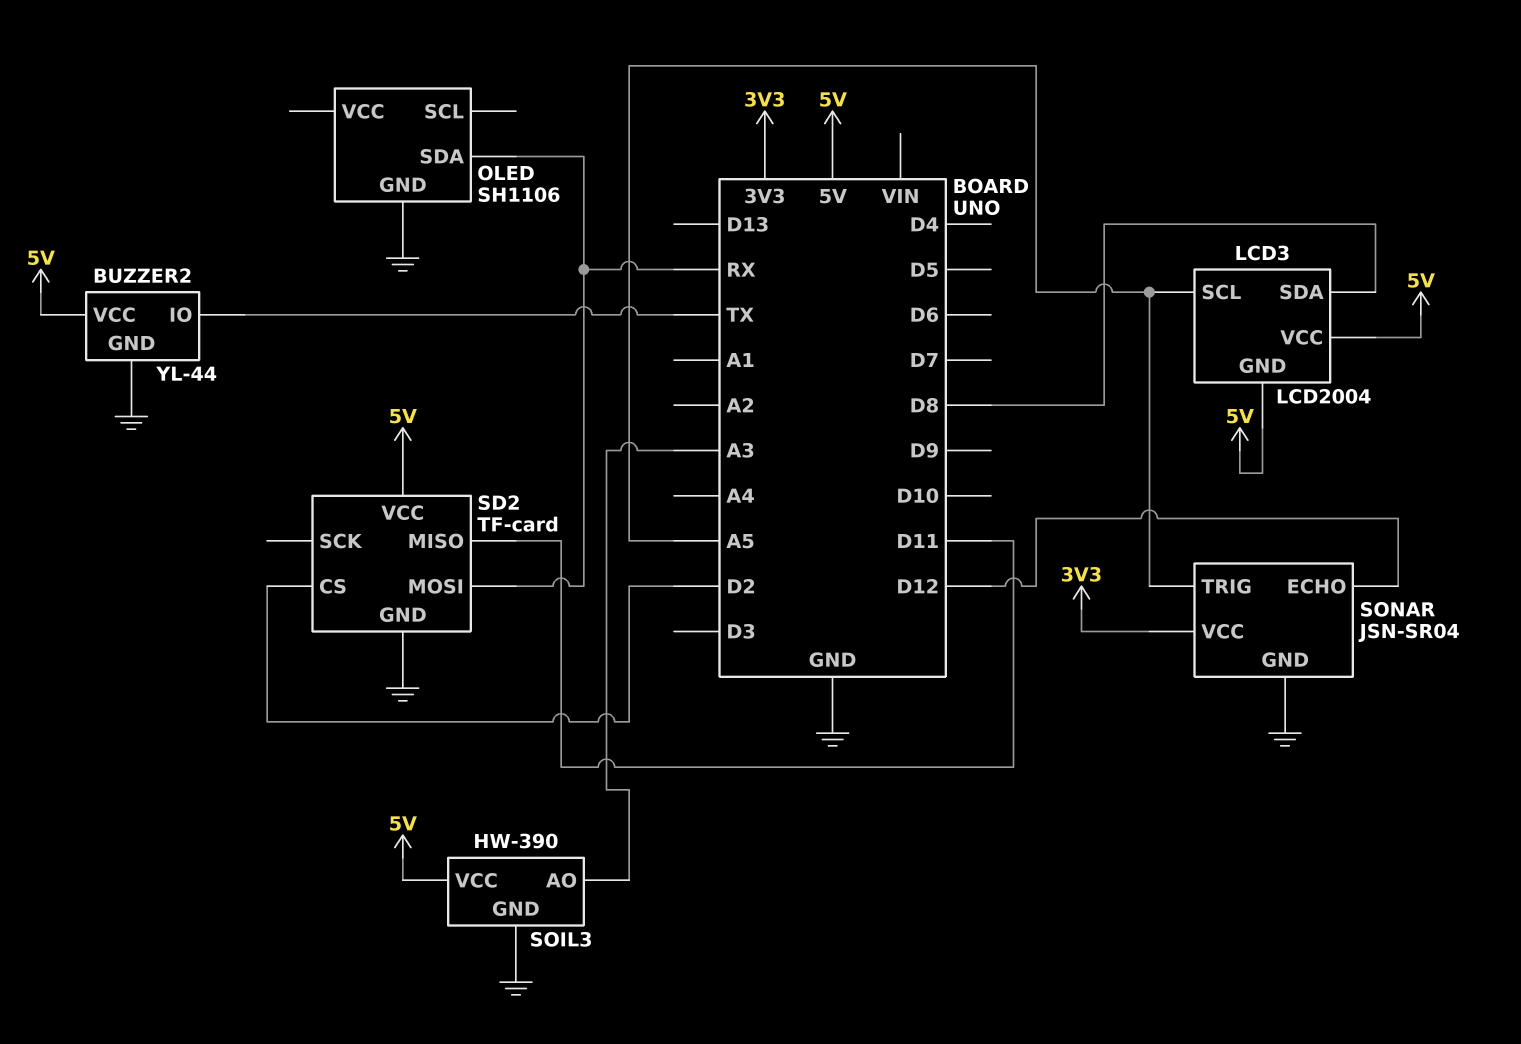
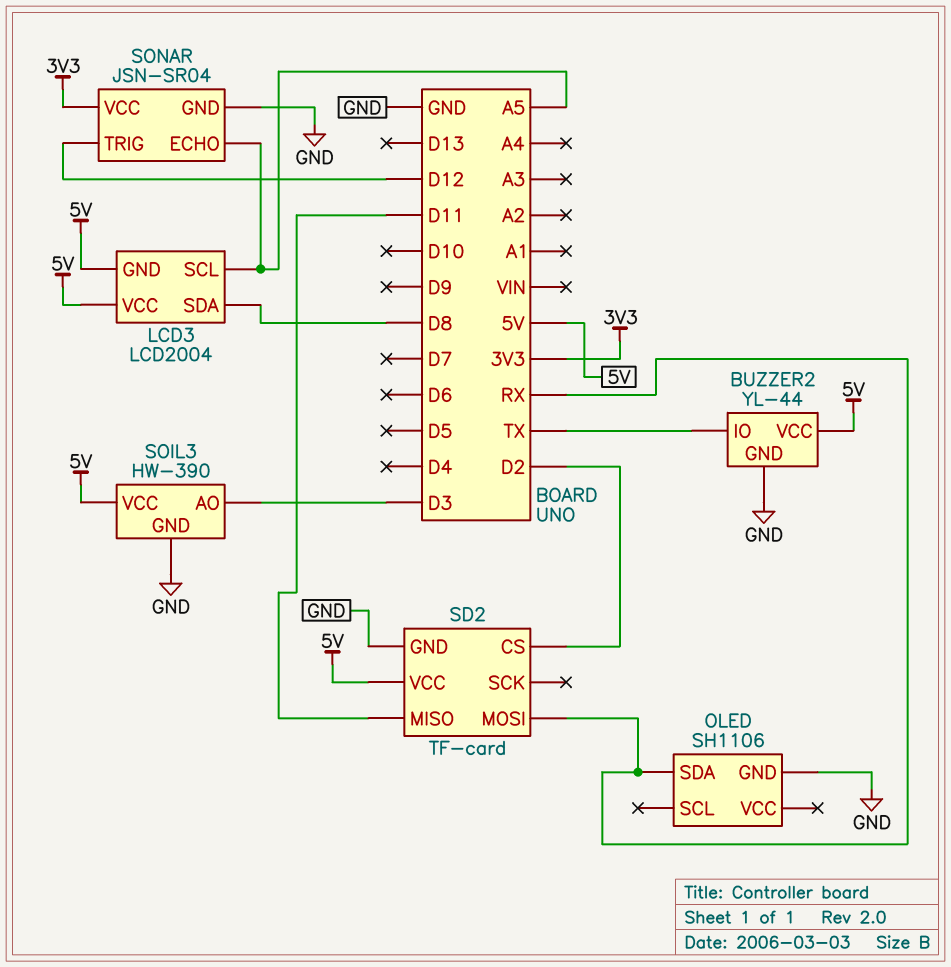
SOIL3 pin AO: A3 -> D3
SONAR pin ECHO: D12 -> A5
SONAR pin TRIG: A5 -> D12

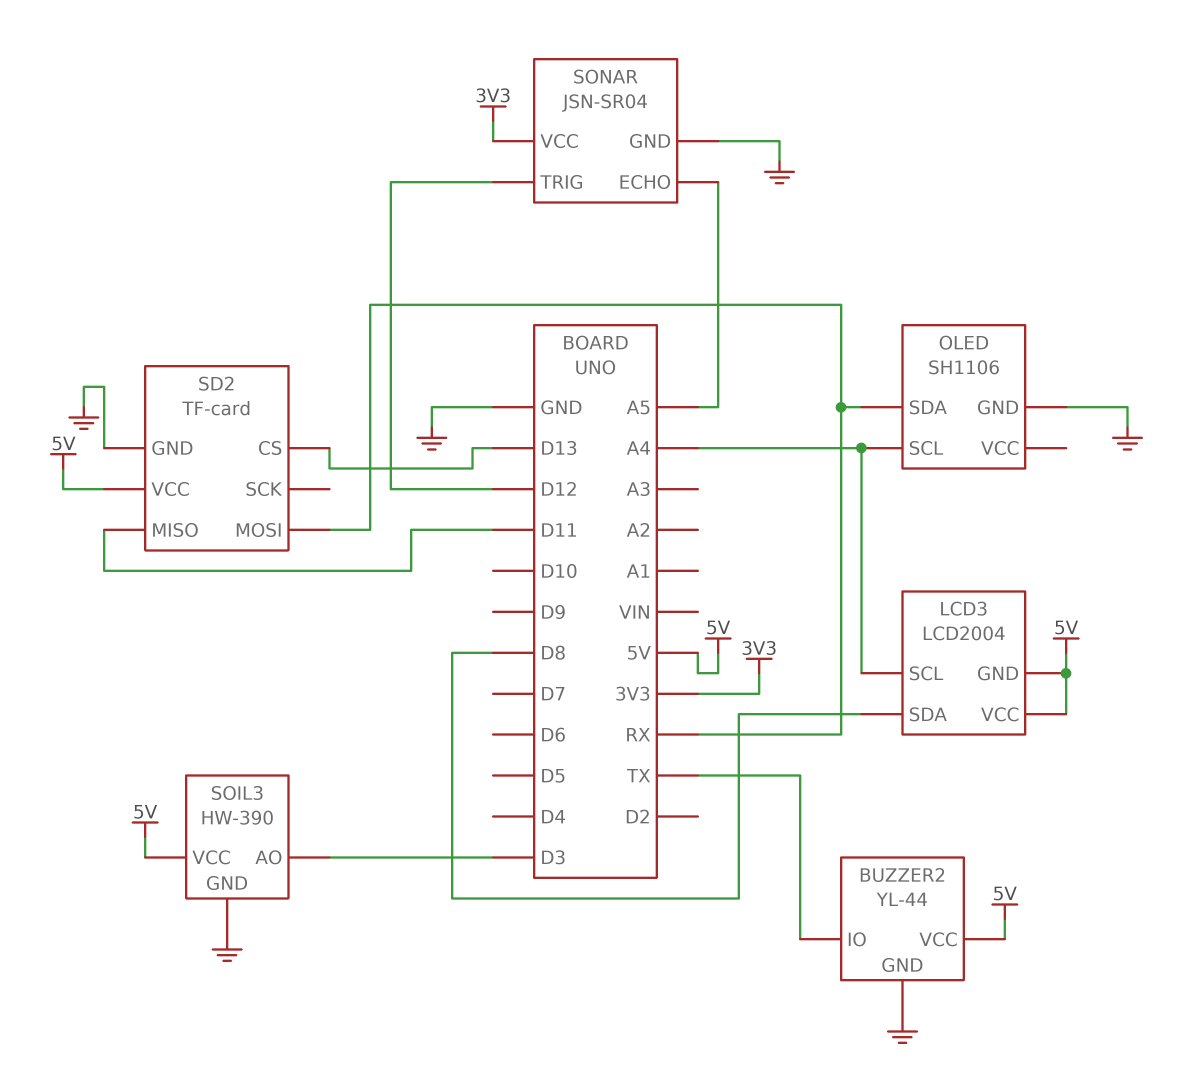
LCD3 pin SCL: A5 -> A4
OLED pin SCL: none -> A4
SD2 pin CS: D2 -> D13

